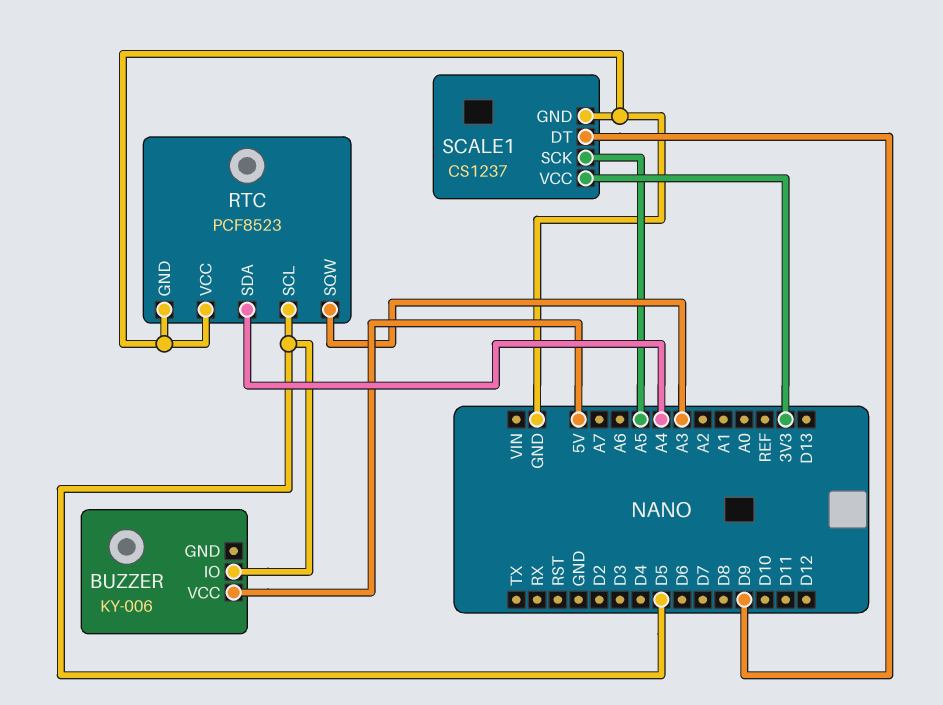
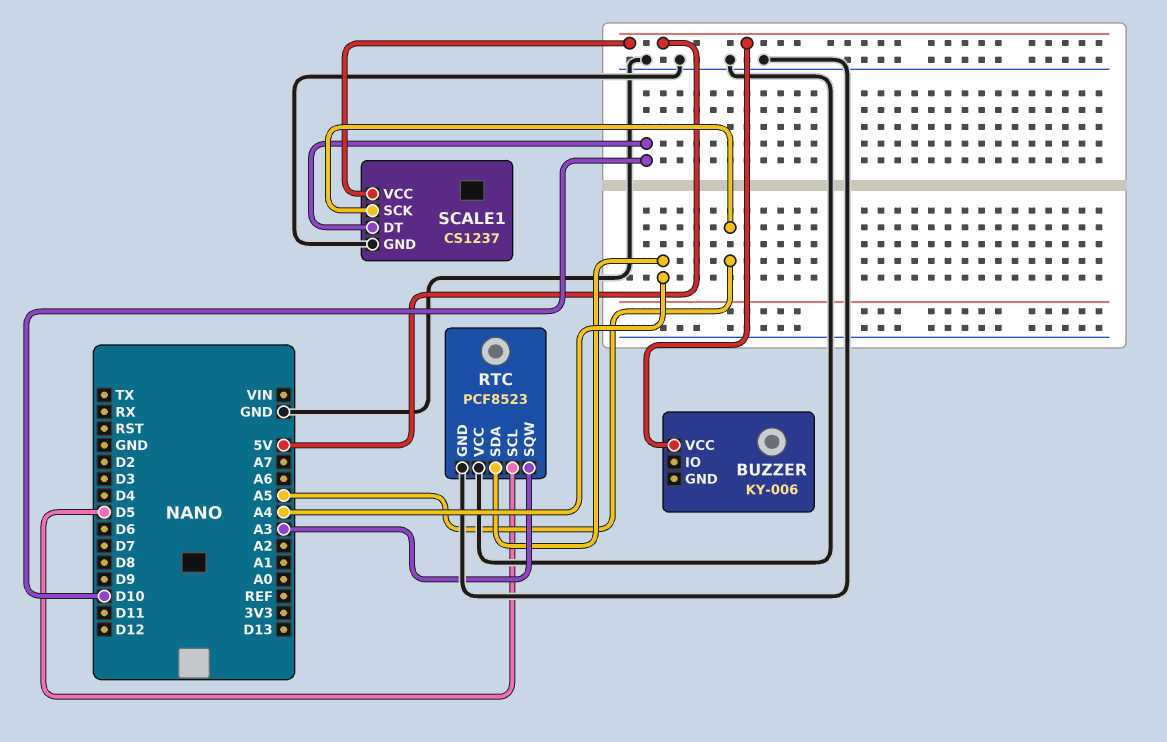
BUZZER pin IO: D5 -> none
SCALE1 pin DT: D9 -> D10
SCALE1 pin VCC: 3V3 -> 5V

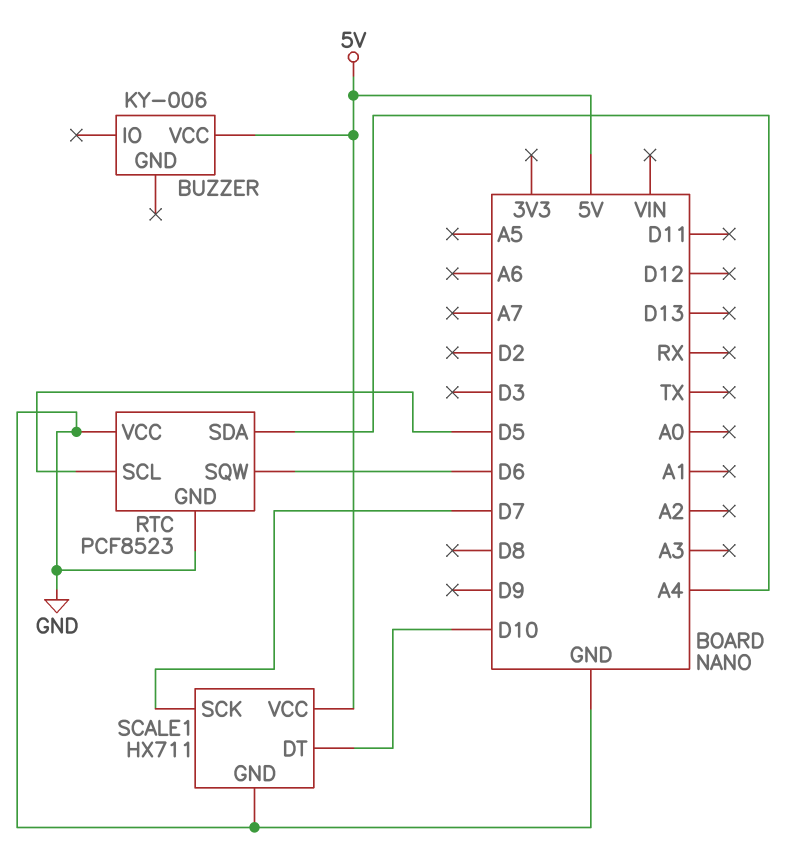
RTC pin SQW: A3 -> D6
SCALE1: CS1237 -> HX711
SCALE1 pin SCK: A5 -> D7

